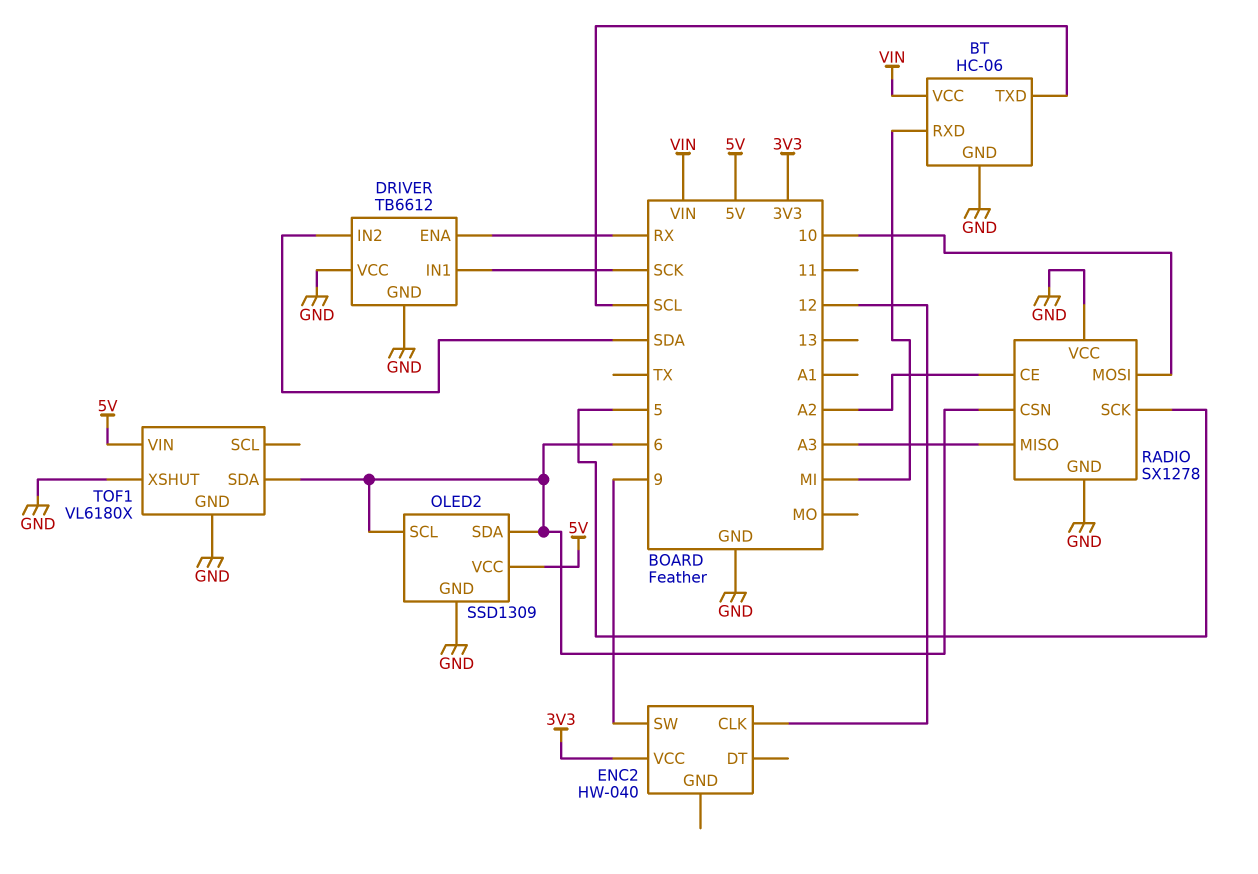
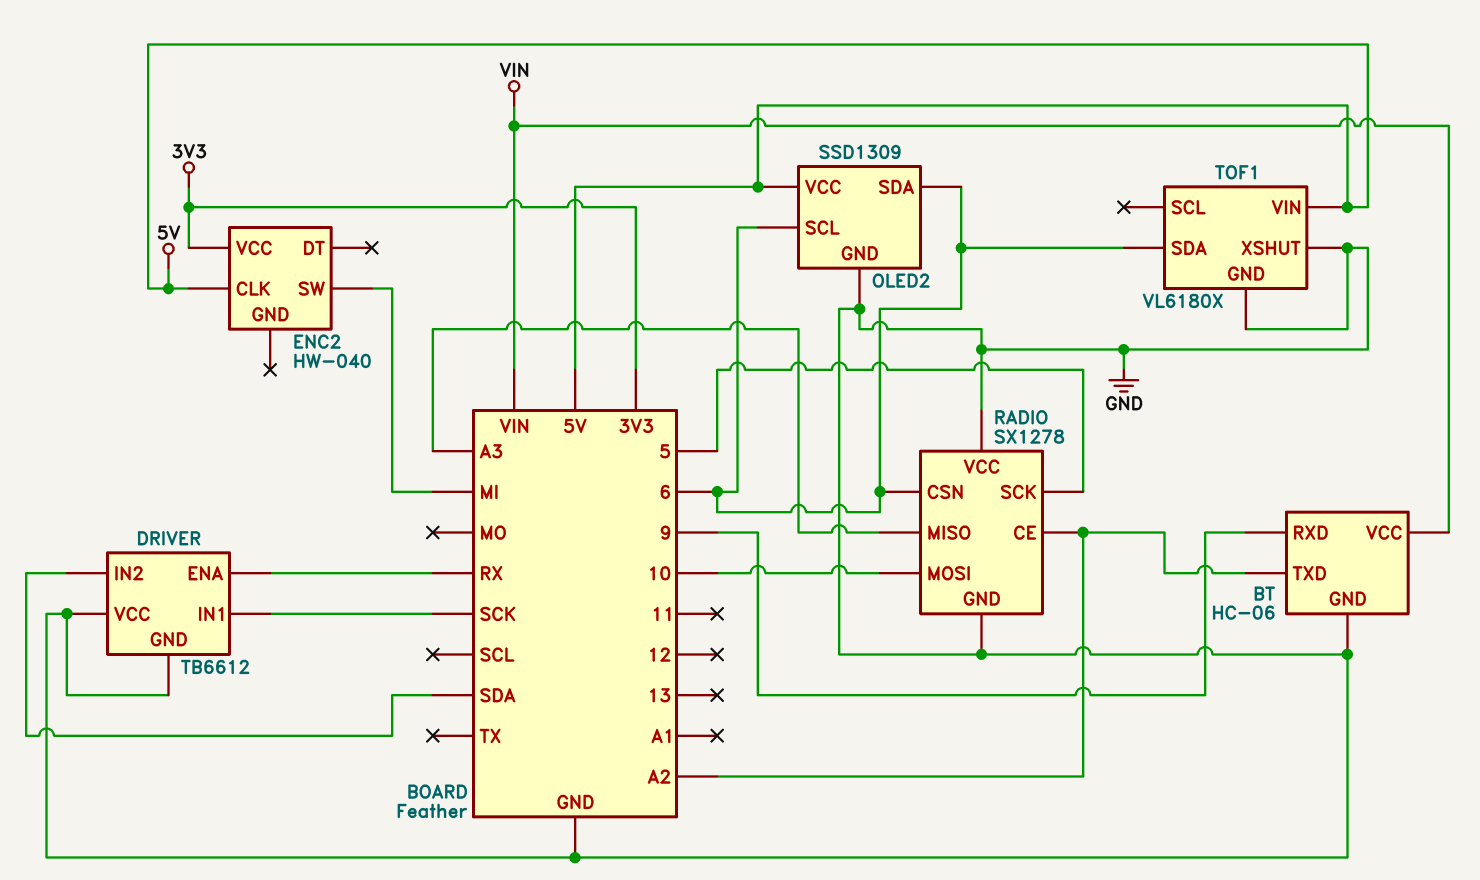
BT pin RXD: MI -> 9
BT pin TXD: SCL -> A2
ENC2 pin CLK: 12 -> 5V
ENC2 pin SW: 9 -> MI

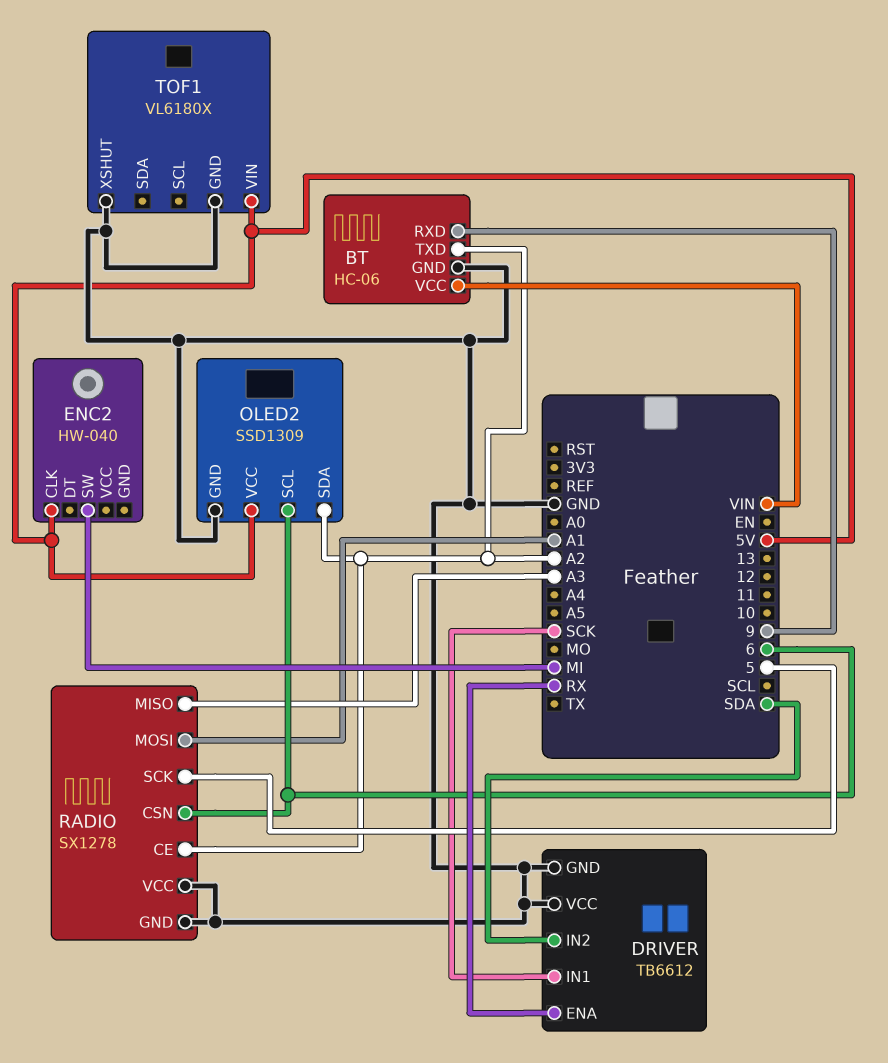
ENC2 pin VCC: 3V3 -> none
OLED2 pin SDA: 6 -> A2
RADIO pin MOSI: 10 -> A1
TOF1 pin SDA: 6 -> none

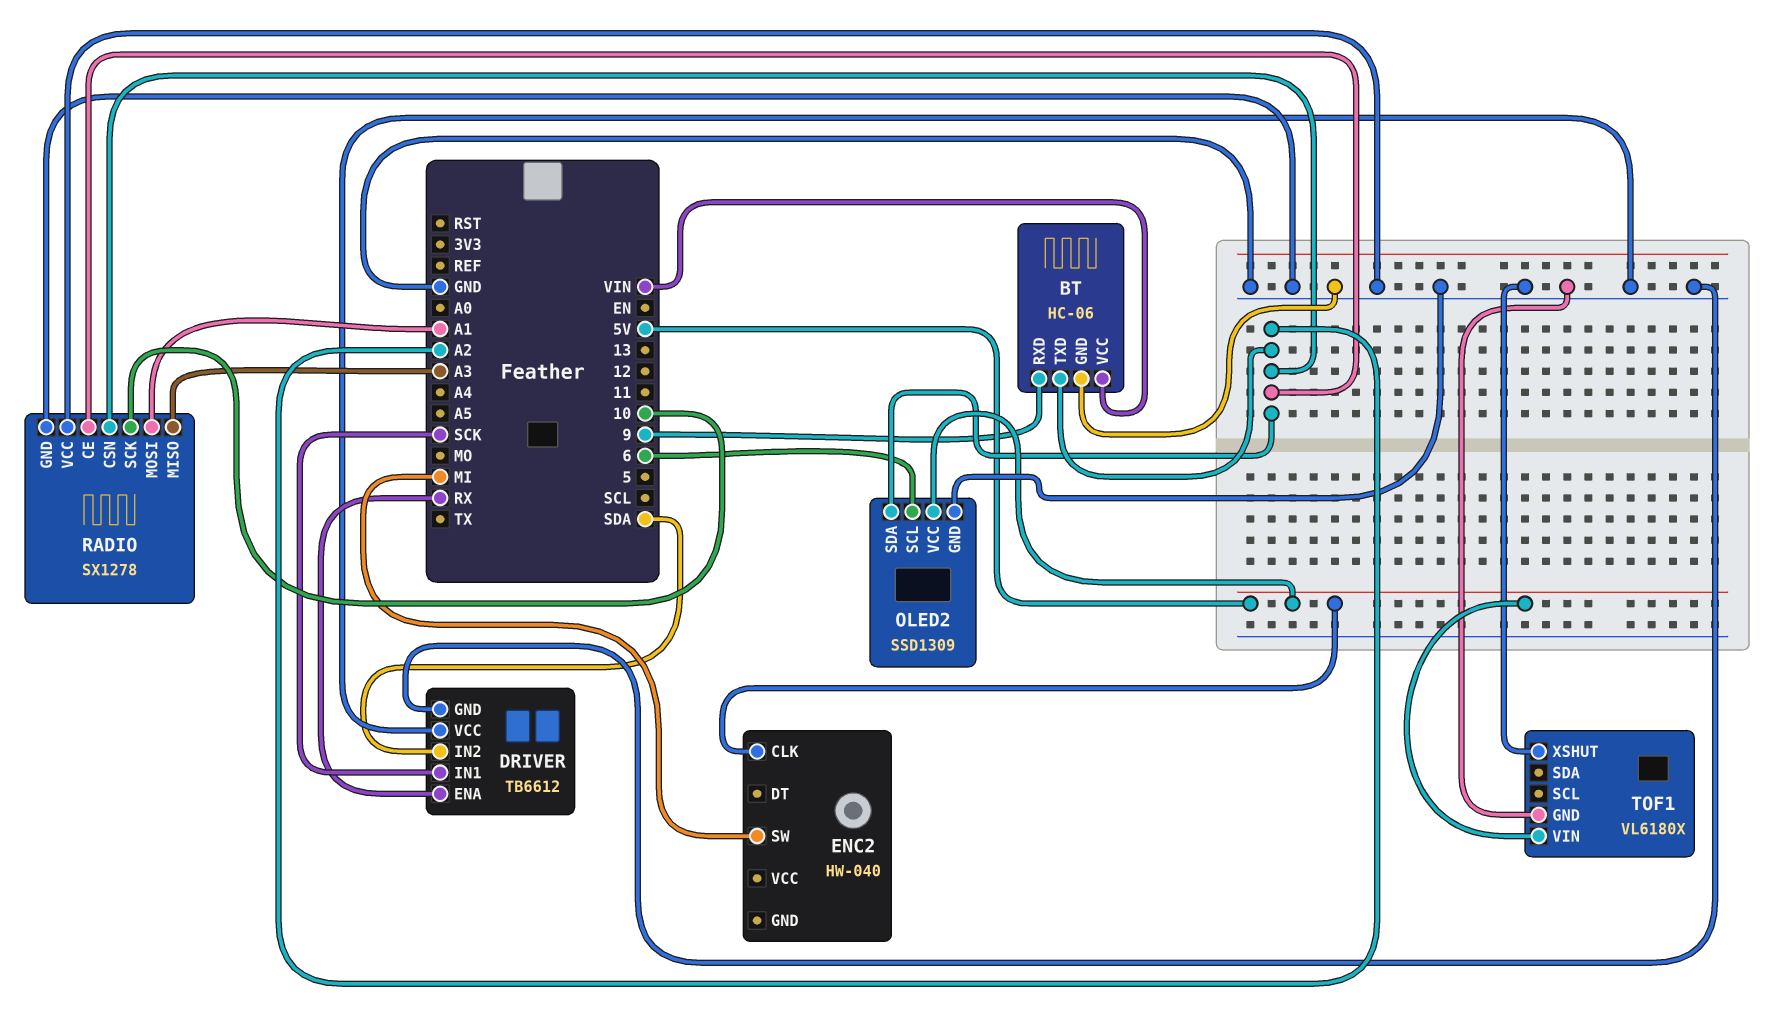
RADIO pin CSN: 6 -> A2
RADIO pin SCK: 5 -> 10

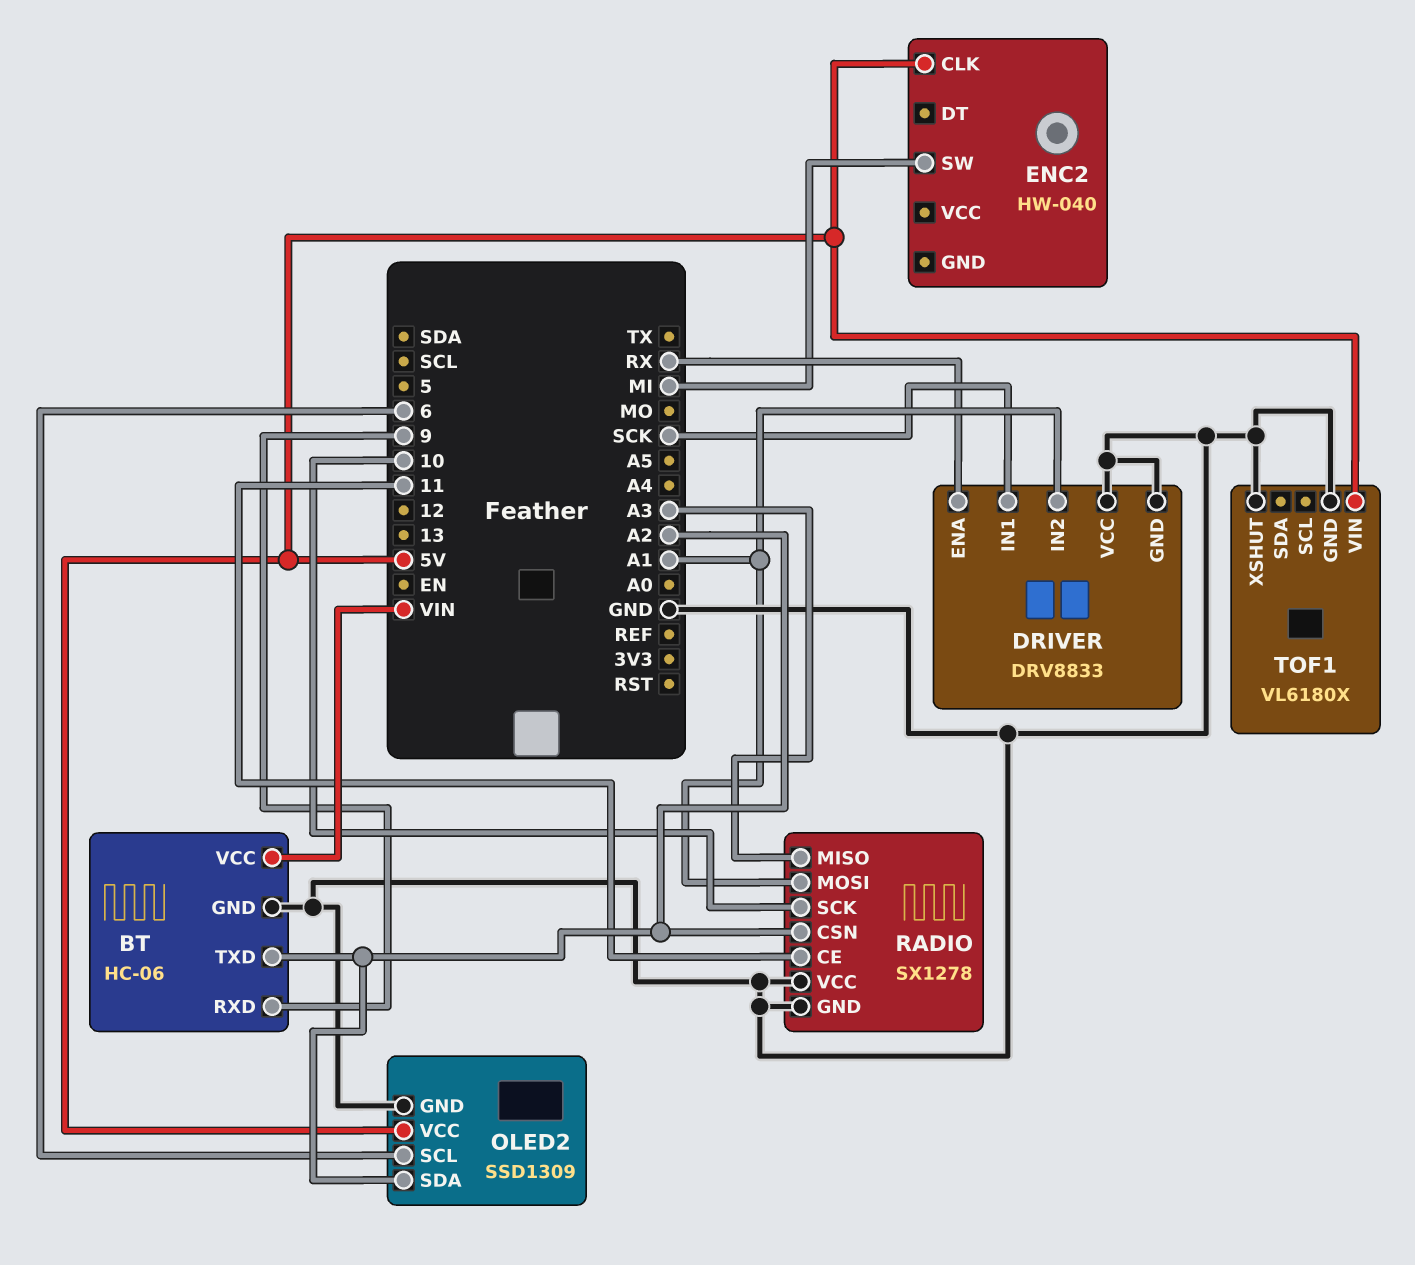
DRIVER: TB6612 -> DRV8833
DRIVER pin IN2: SDA -> A1
RADIO pin CE: A2 -> 11

